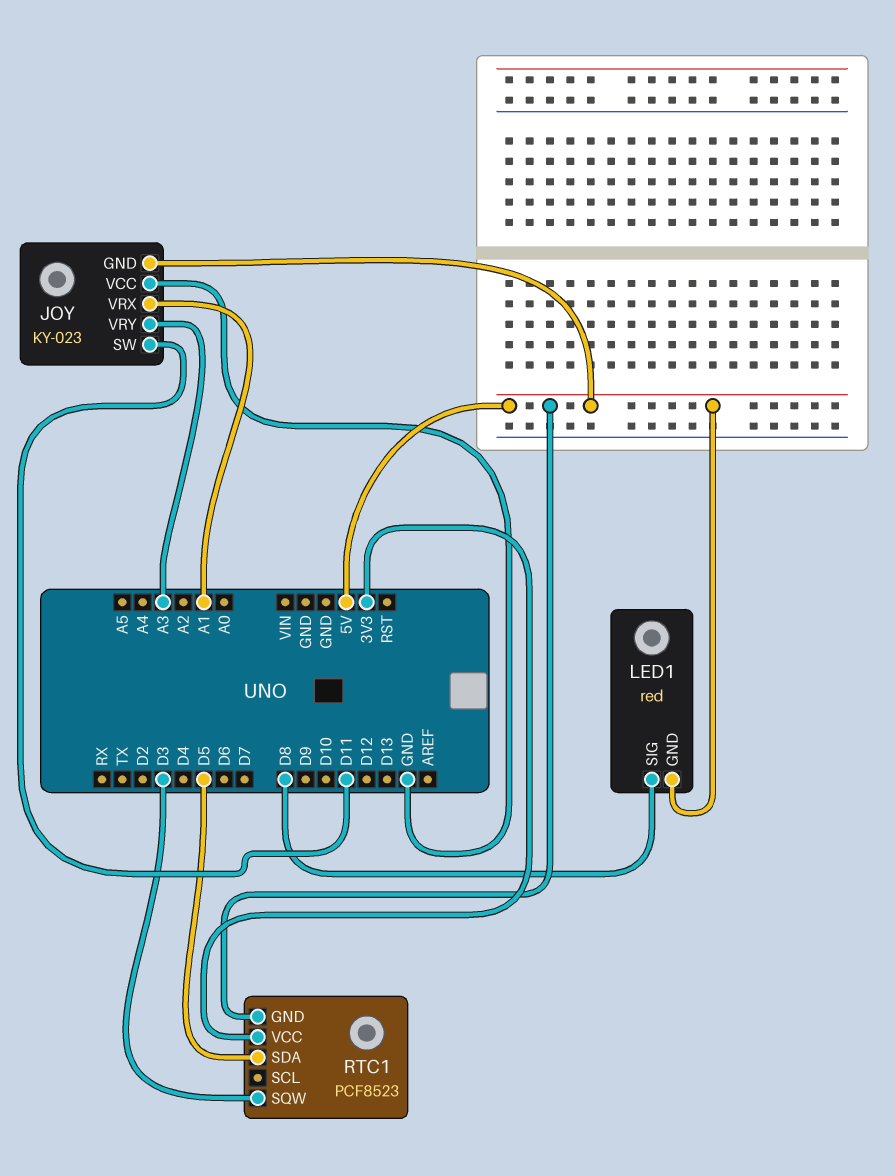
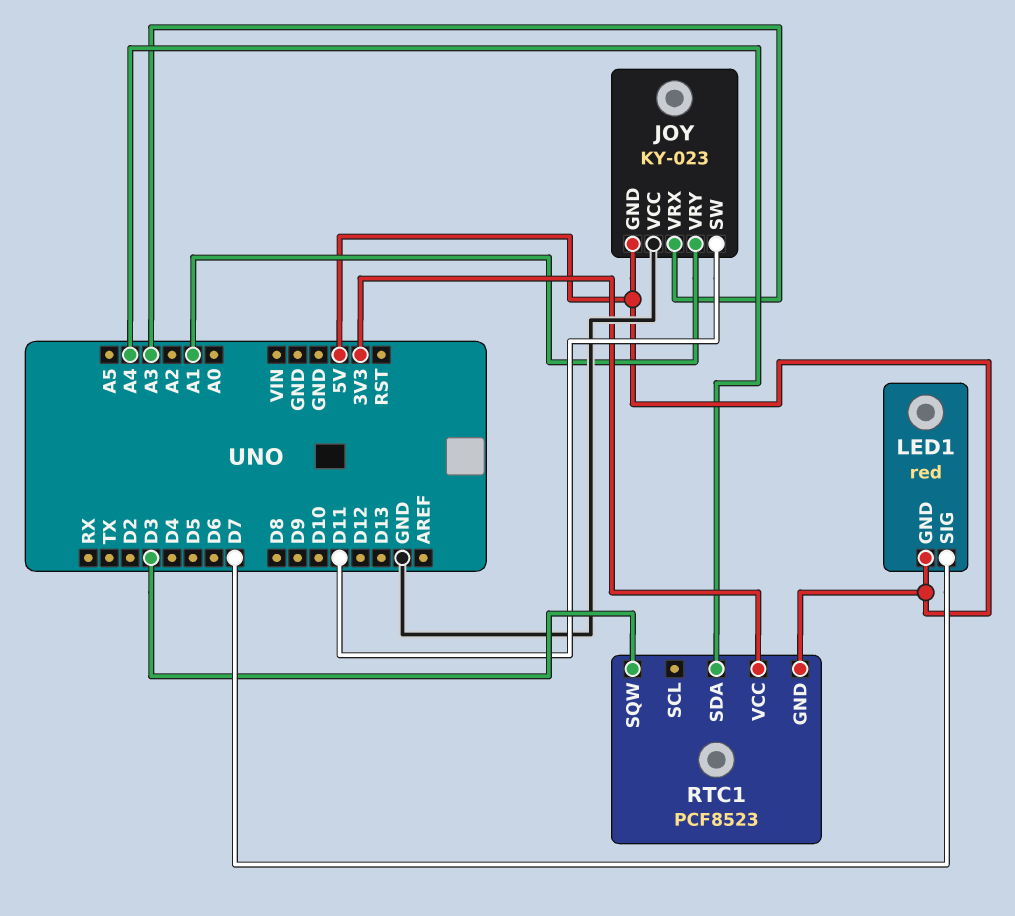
JOY pin VRX: A1 -> A3
JOY pin VRY: A3 -> A1
LED1 pin SIG: D8 -> D7
RTC1 pin SDA: D5 -> A4

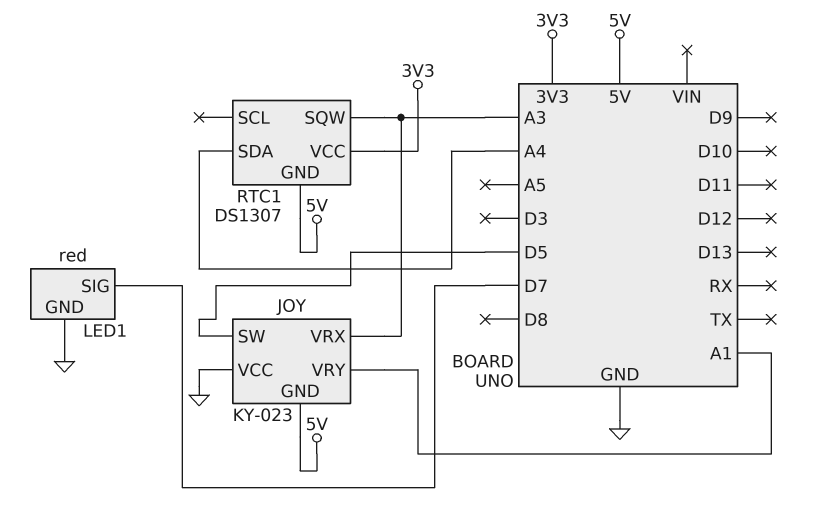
JOY pin SW: D11 -> D5
LED1 pin GND: 5V -> GND
RTC1: PCF8523 -> DS1307
RTC1 pin SQW: D3 -> A3

